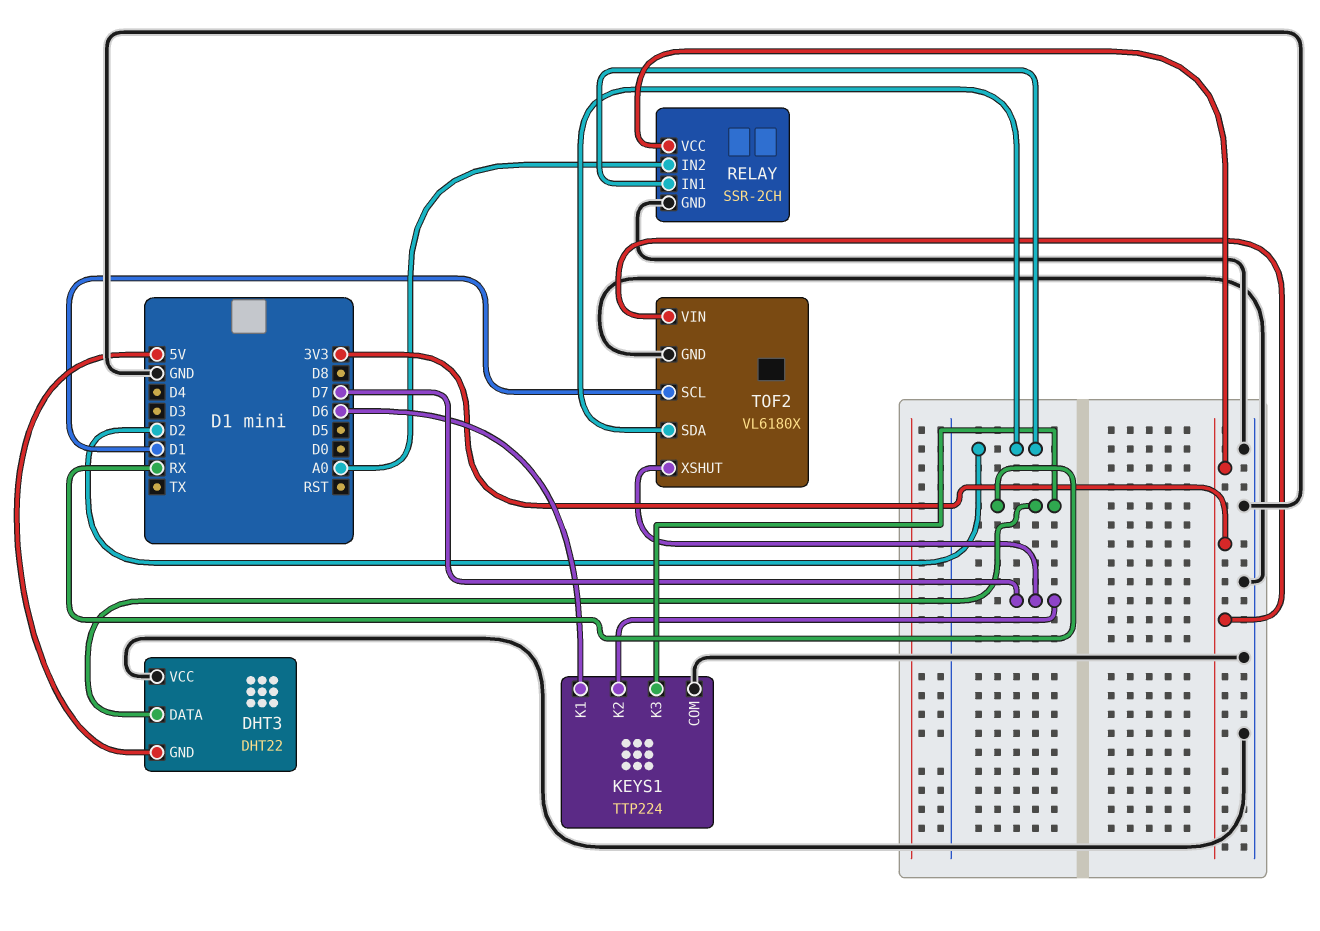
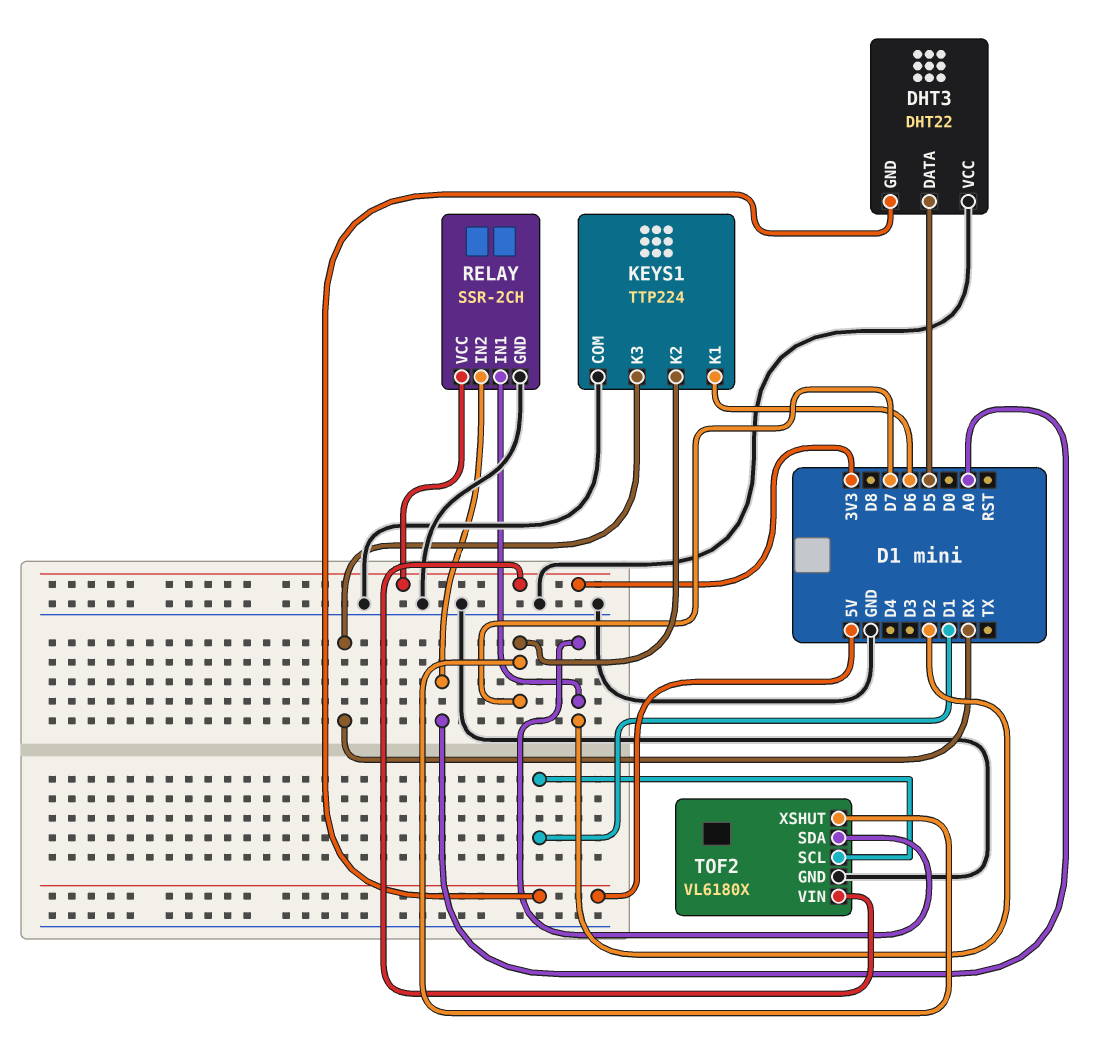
DHT3 pin DATA: RX -> D5

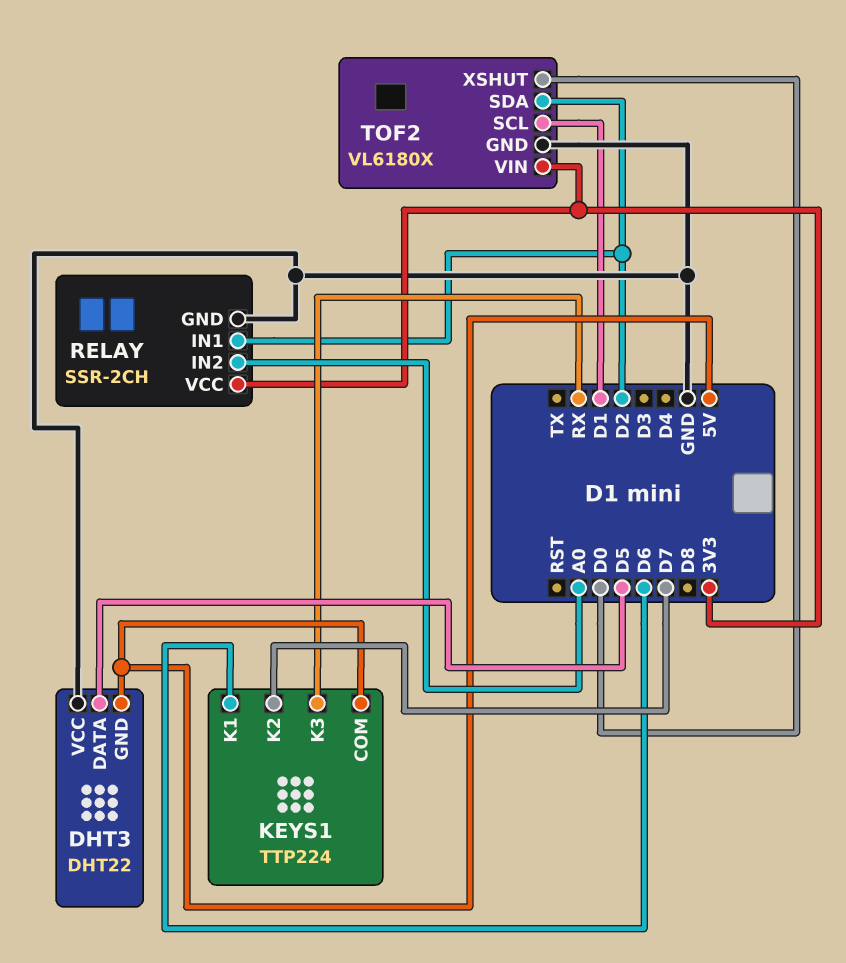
KEYS1 pin COM: GND -> 5V
TOF2 pin XSHUT: D7 -> D0

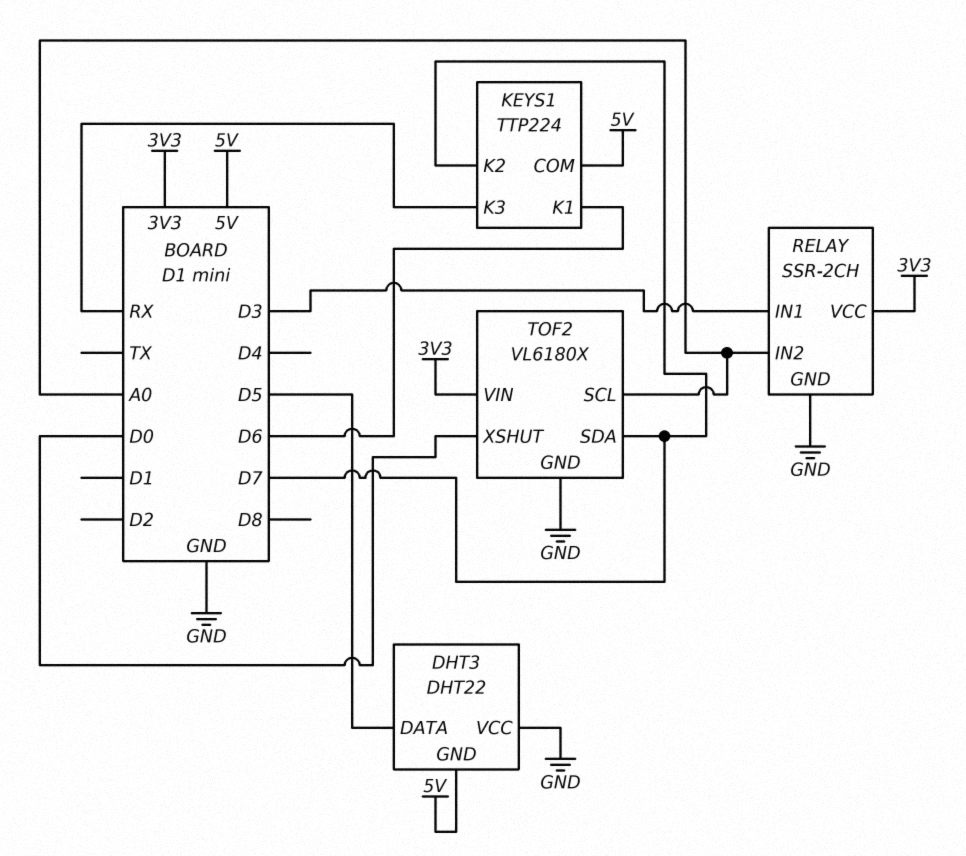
RELAY pin IN1: D2 -> D3
TOF2 pin SCL: D1 -> A0
TOF2 pin SDA: D2 -> D7

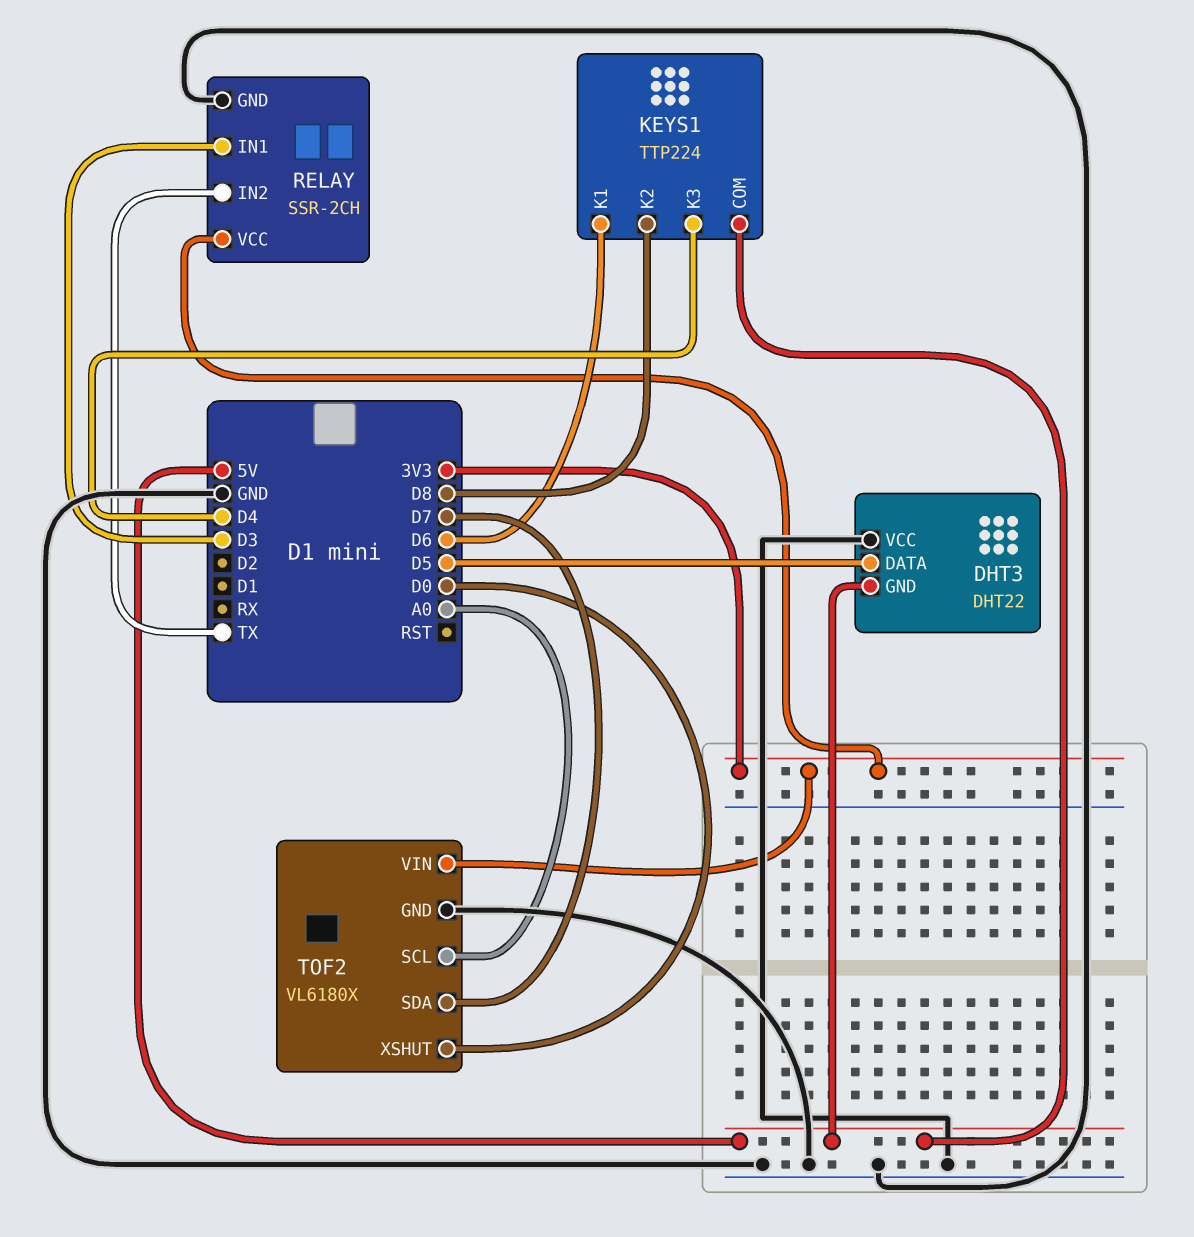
KEYS1 pin K2: D7 -> D8
KEYS1 pin K3: RX -> D4
RELAY pin IN2: A0 -> TX

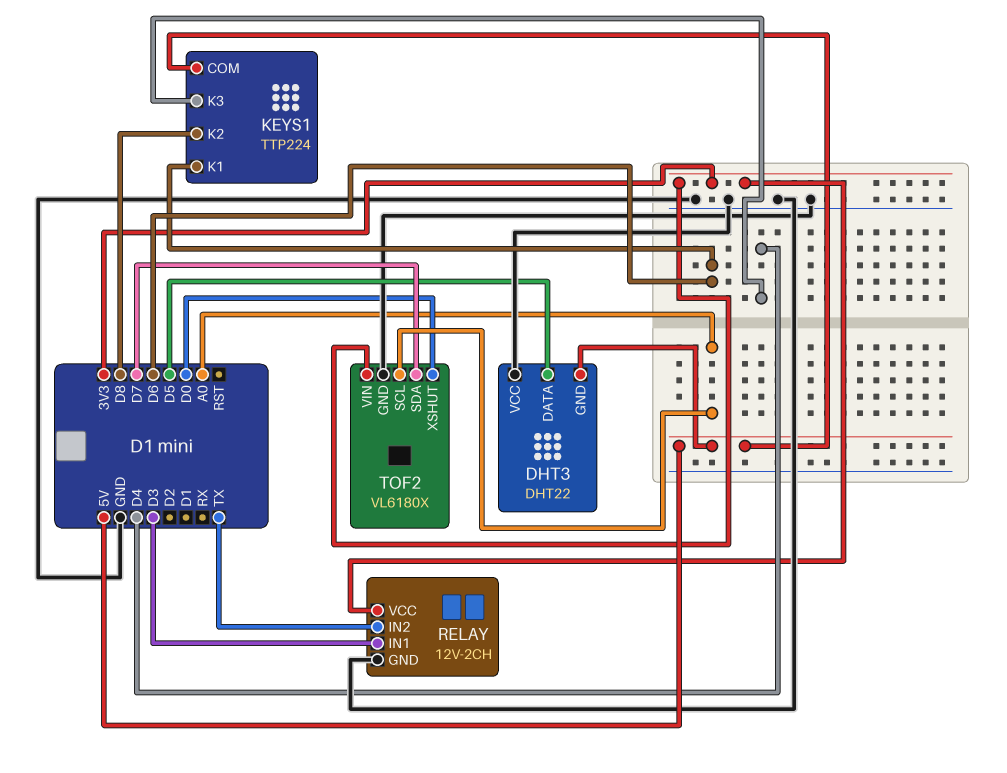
RELAY: SSR-2CH -> 12V-2CH

